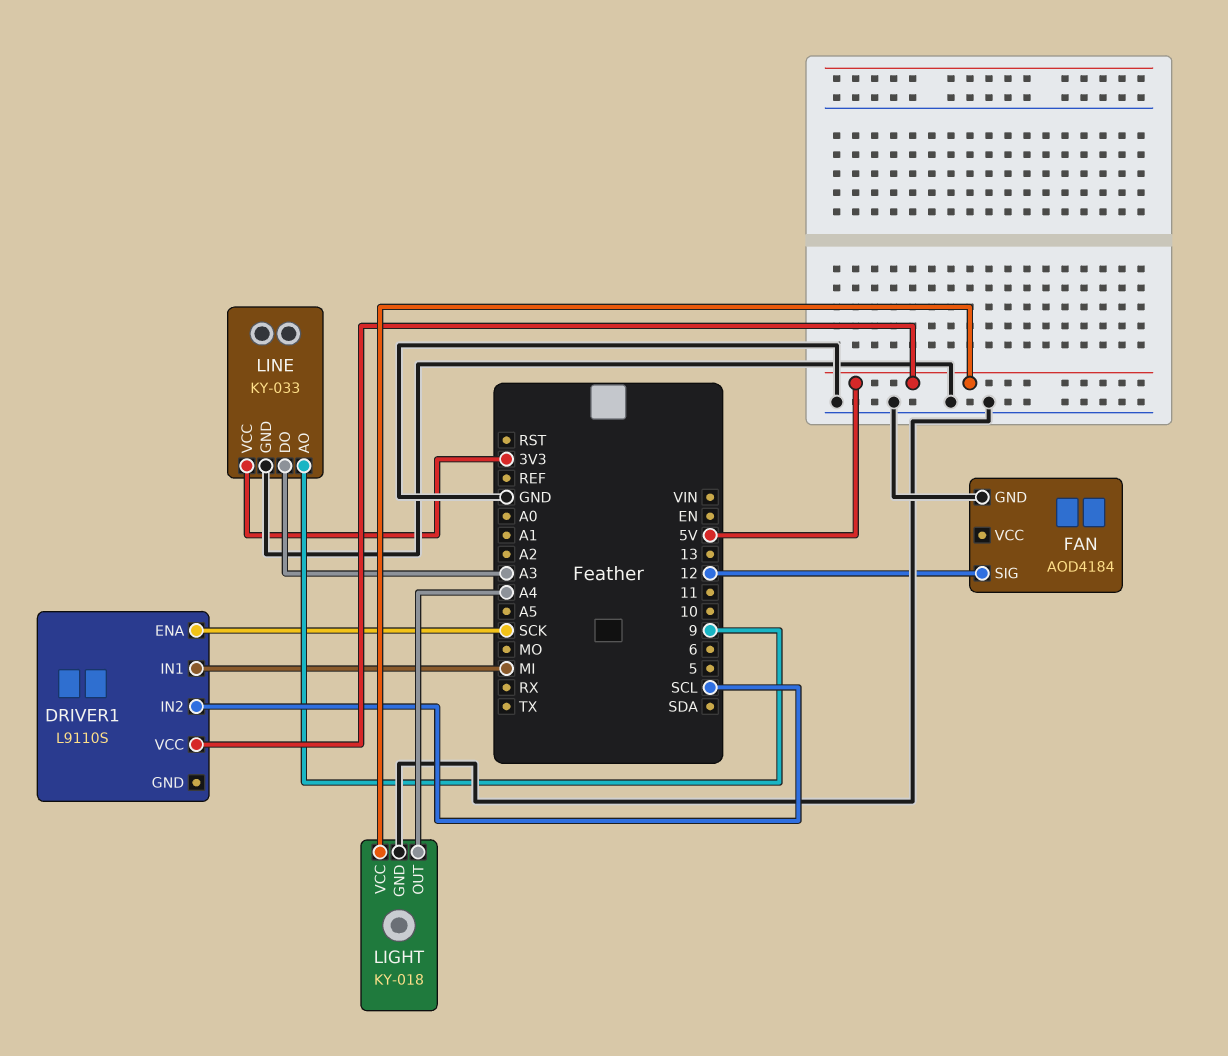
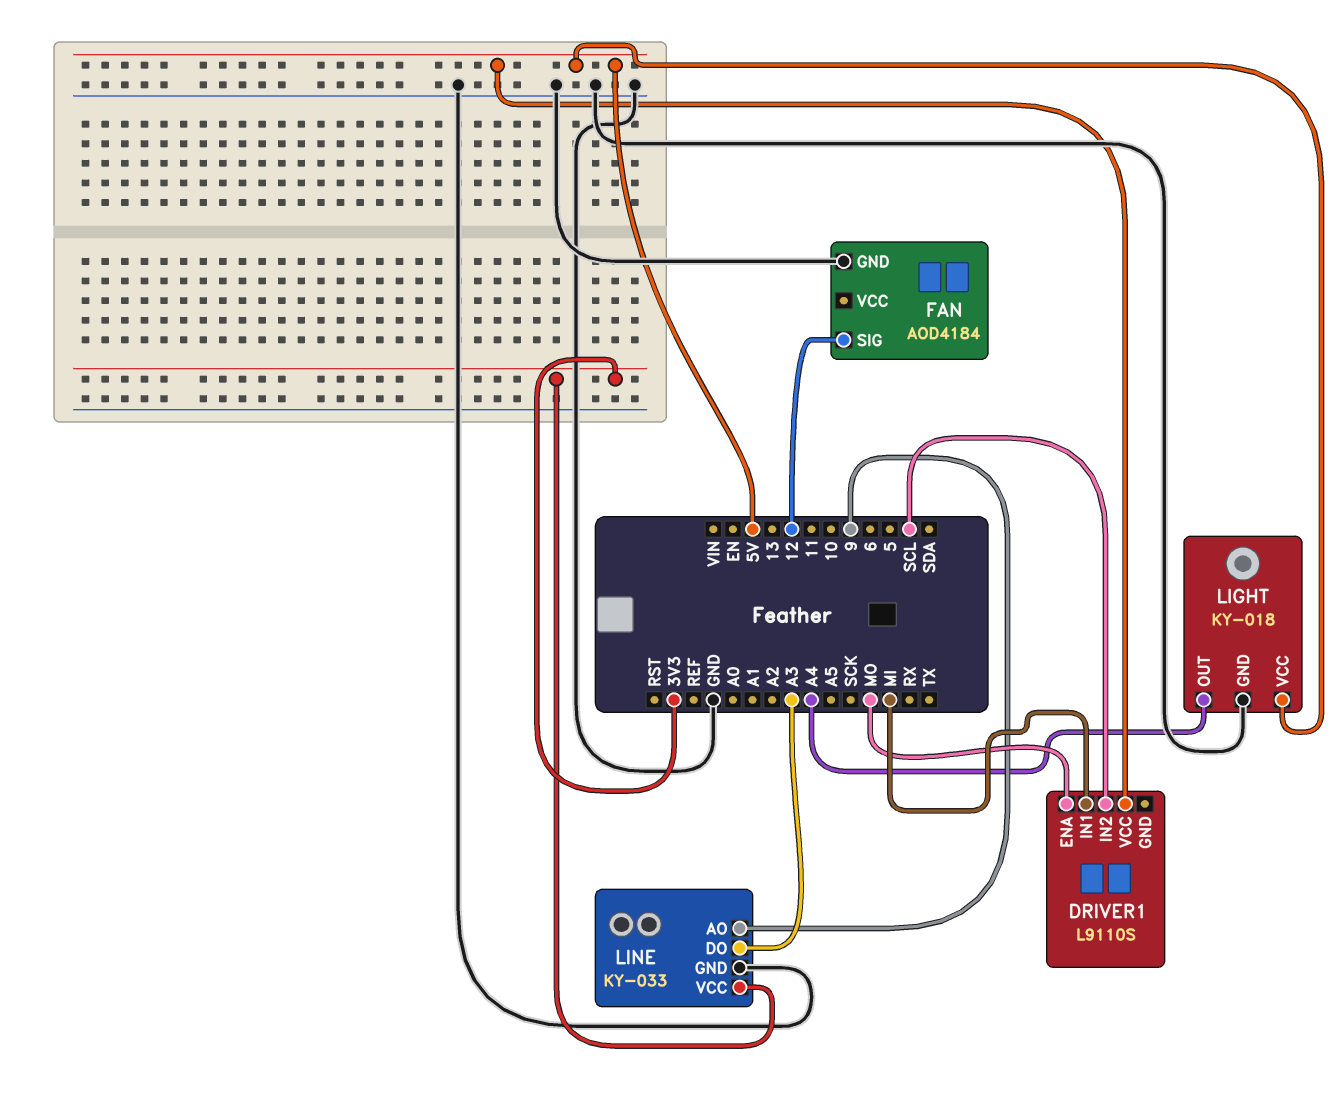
DRIVER1 pin ENA: SCK -> MO

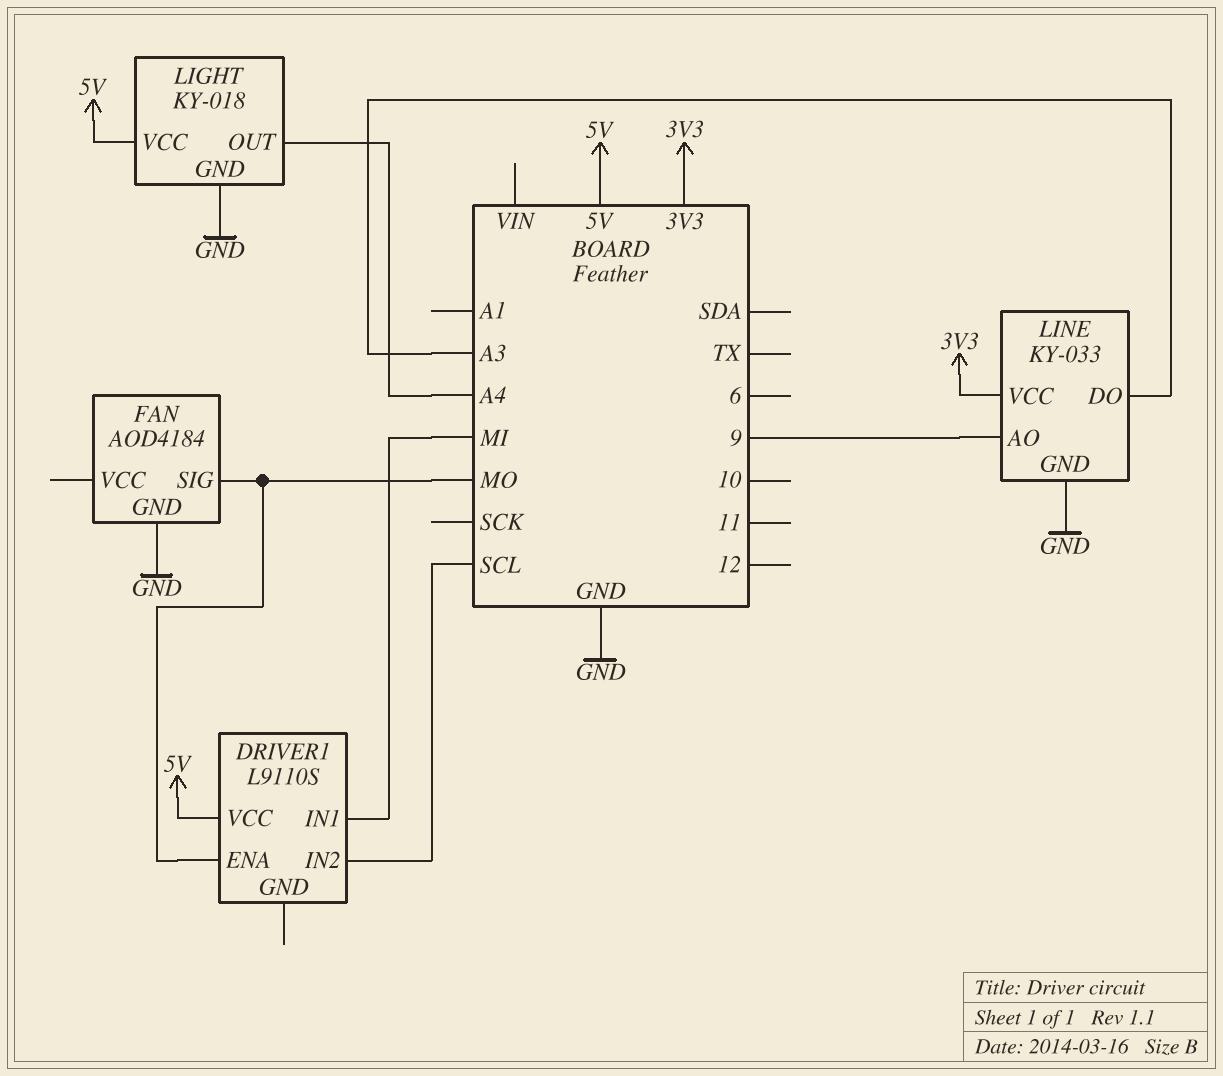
FAN pin SIG: 12 -> MO

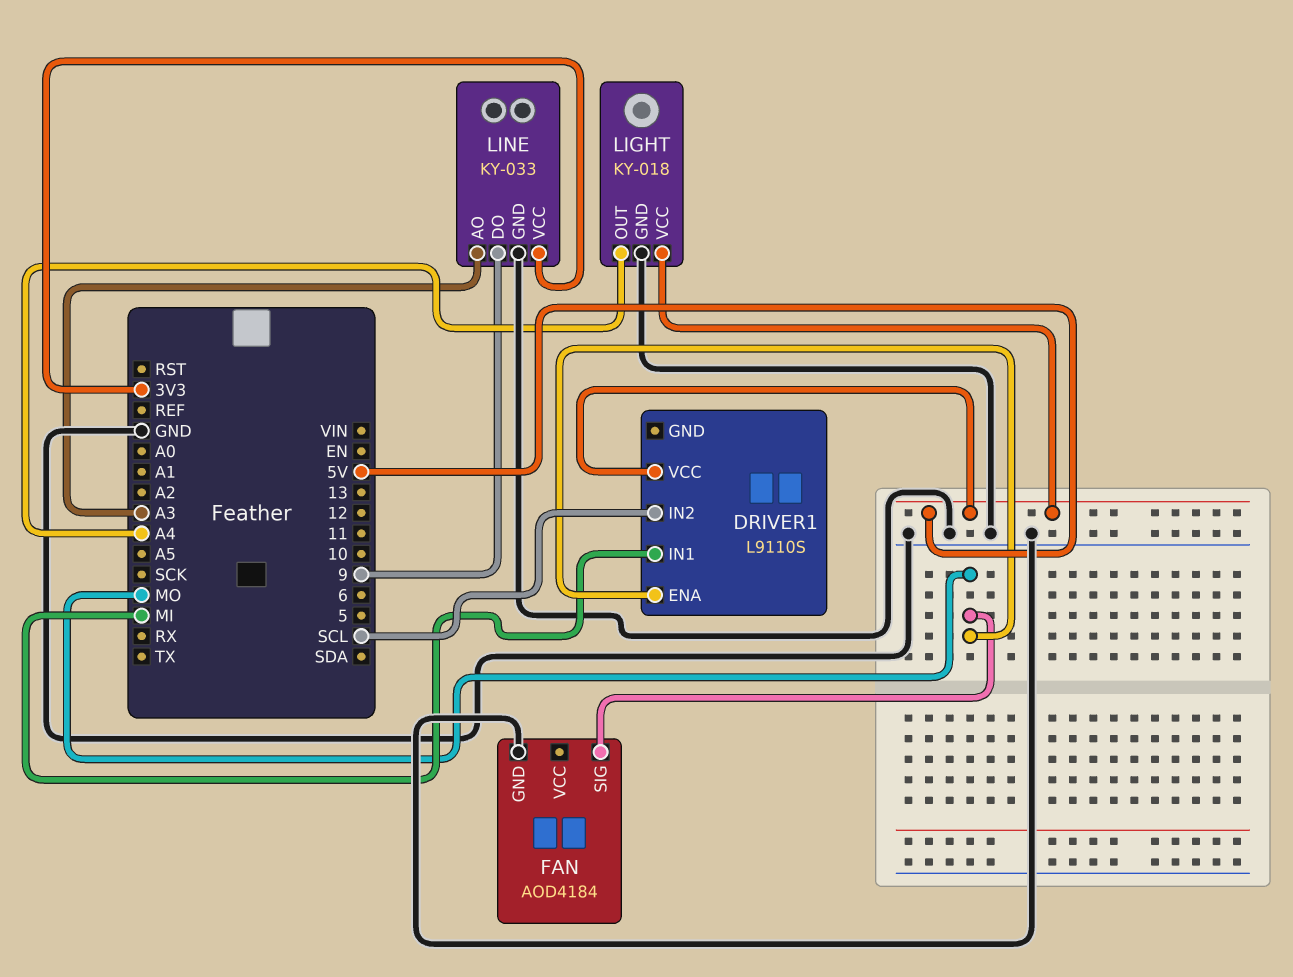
LINE pin AO: 9 -> A3
LINE pin DO: A3 -> 9

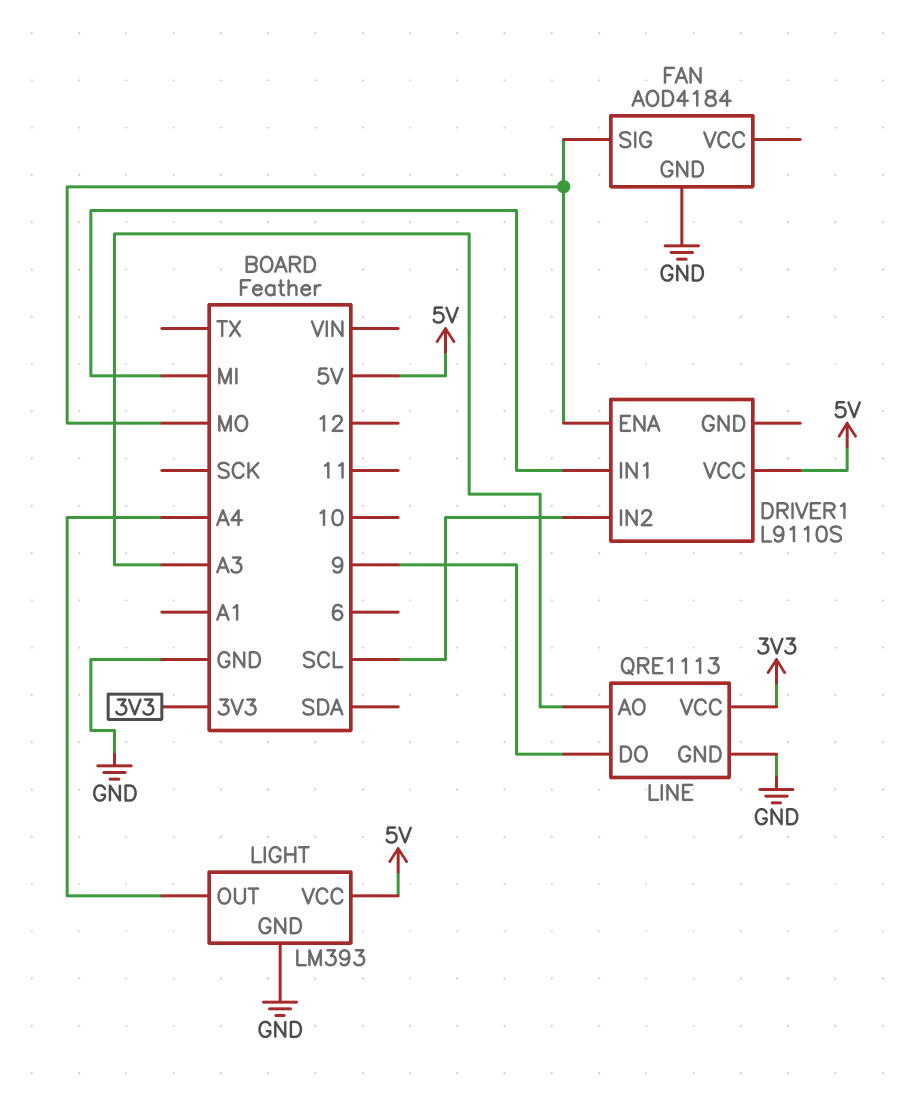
LIGHT: KY-018 -> LM393
LINE: KY-033 -> QRE1113

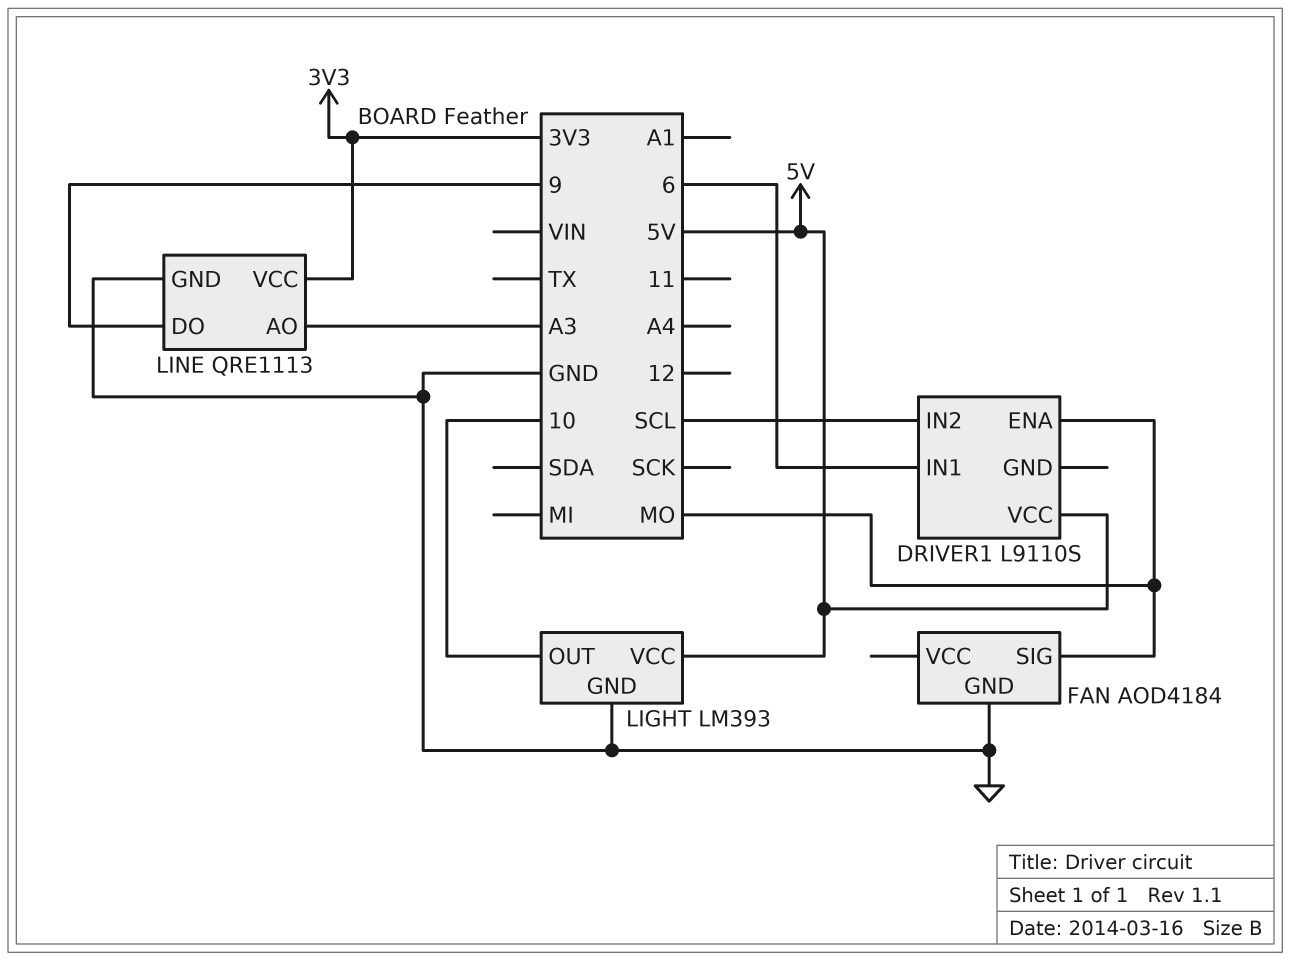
DRIVER1 pin IN1: MI -> 6
LIGHT pin OUT: A4 -> 10

